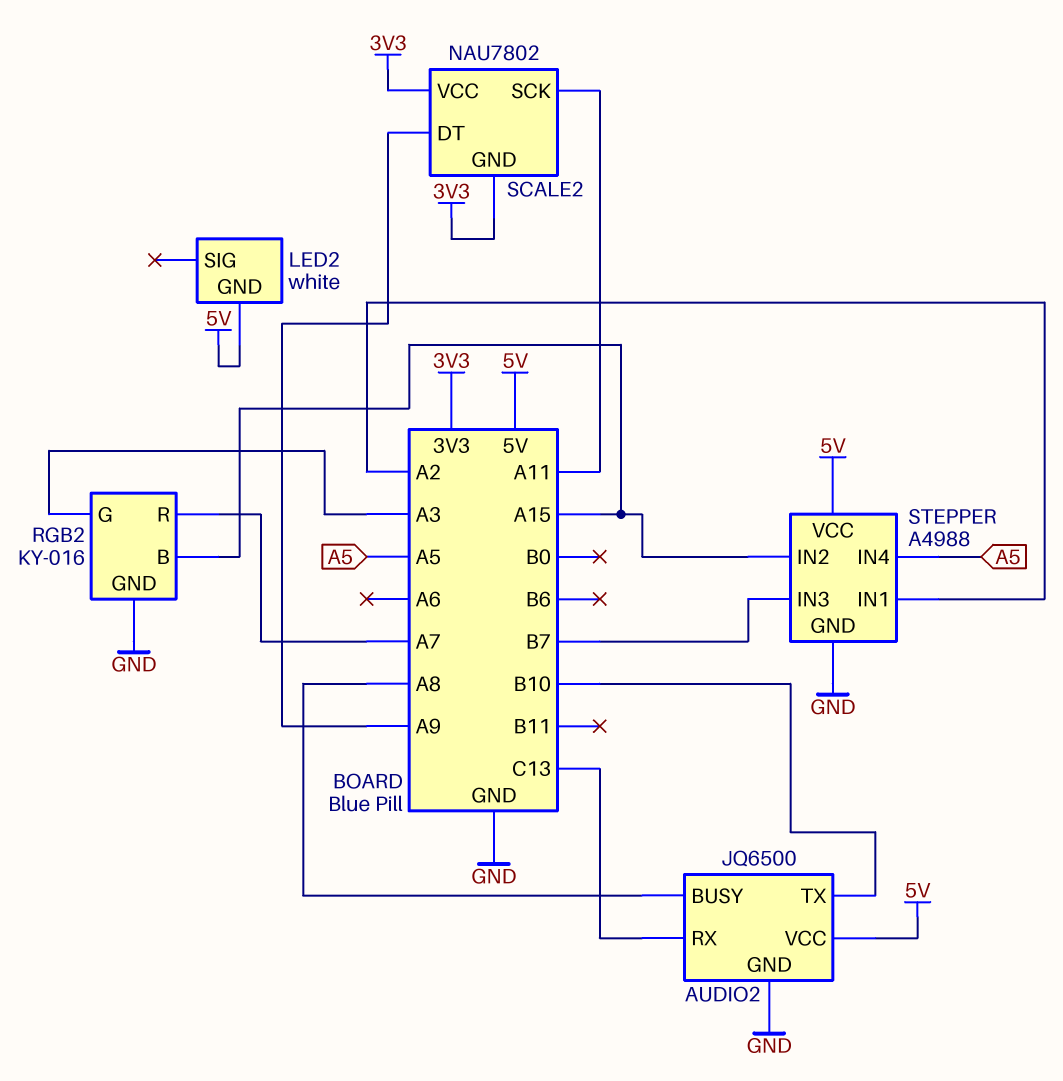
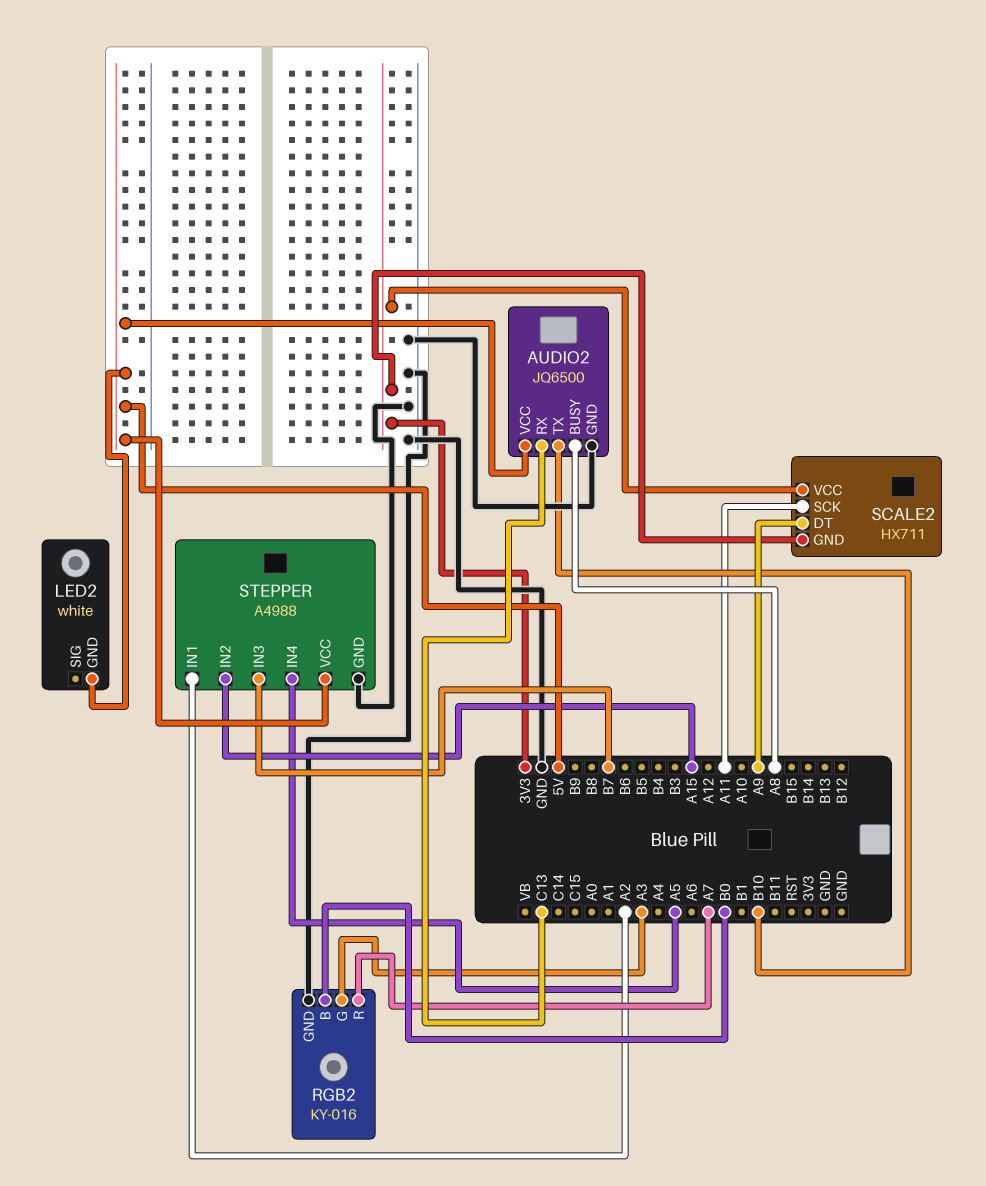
RGB2 pin B: A15 -> B0
SCALE2: NAU7802 -> HX711

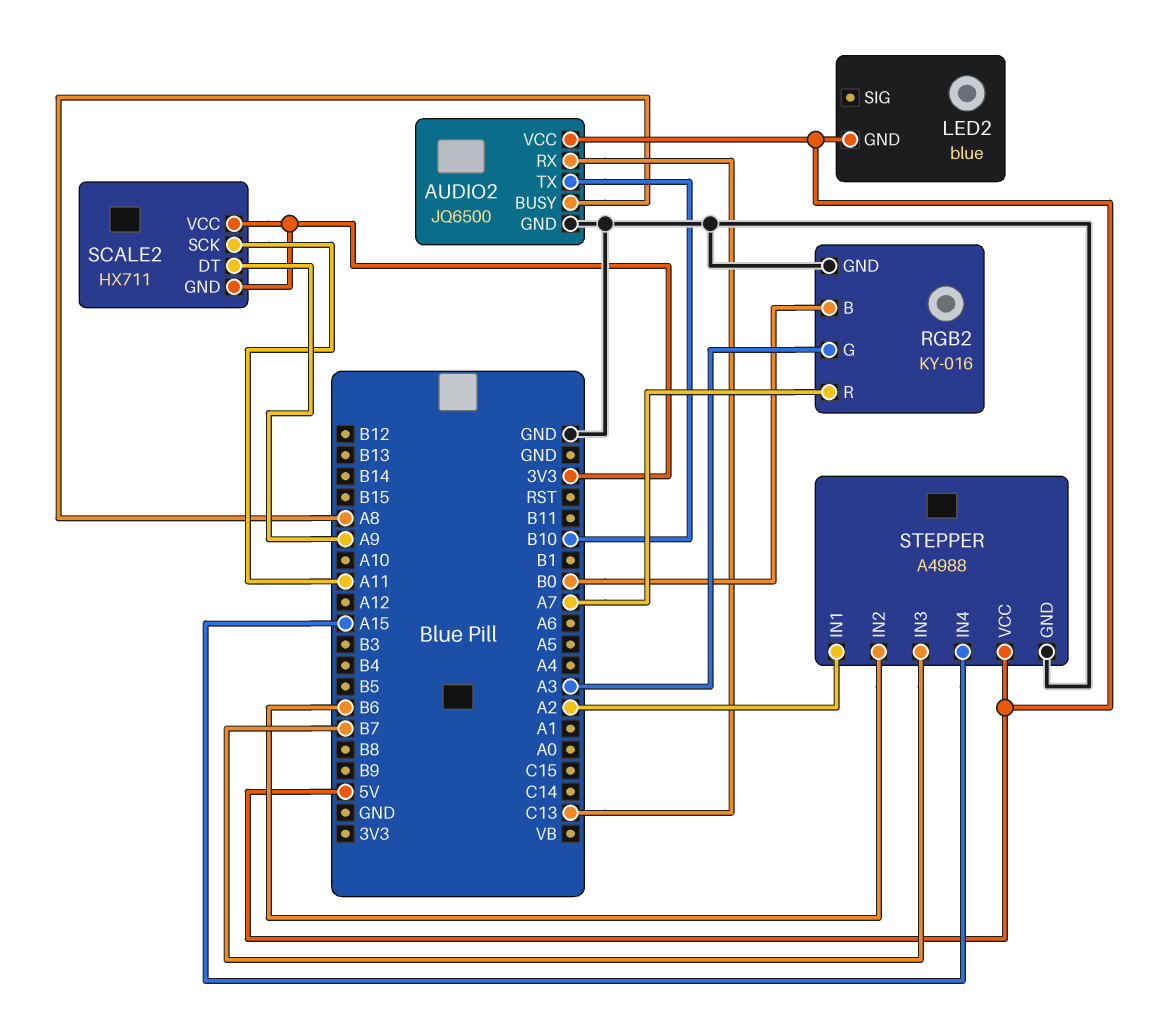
LED2: white -> blue
STEPPER pin IN2: A15 -> B6
STEPPER pin IN4: A5 -> A15

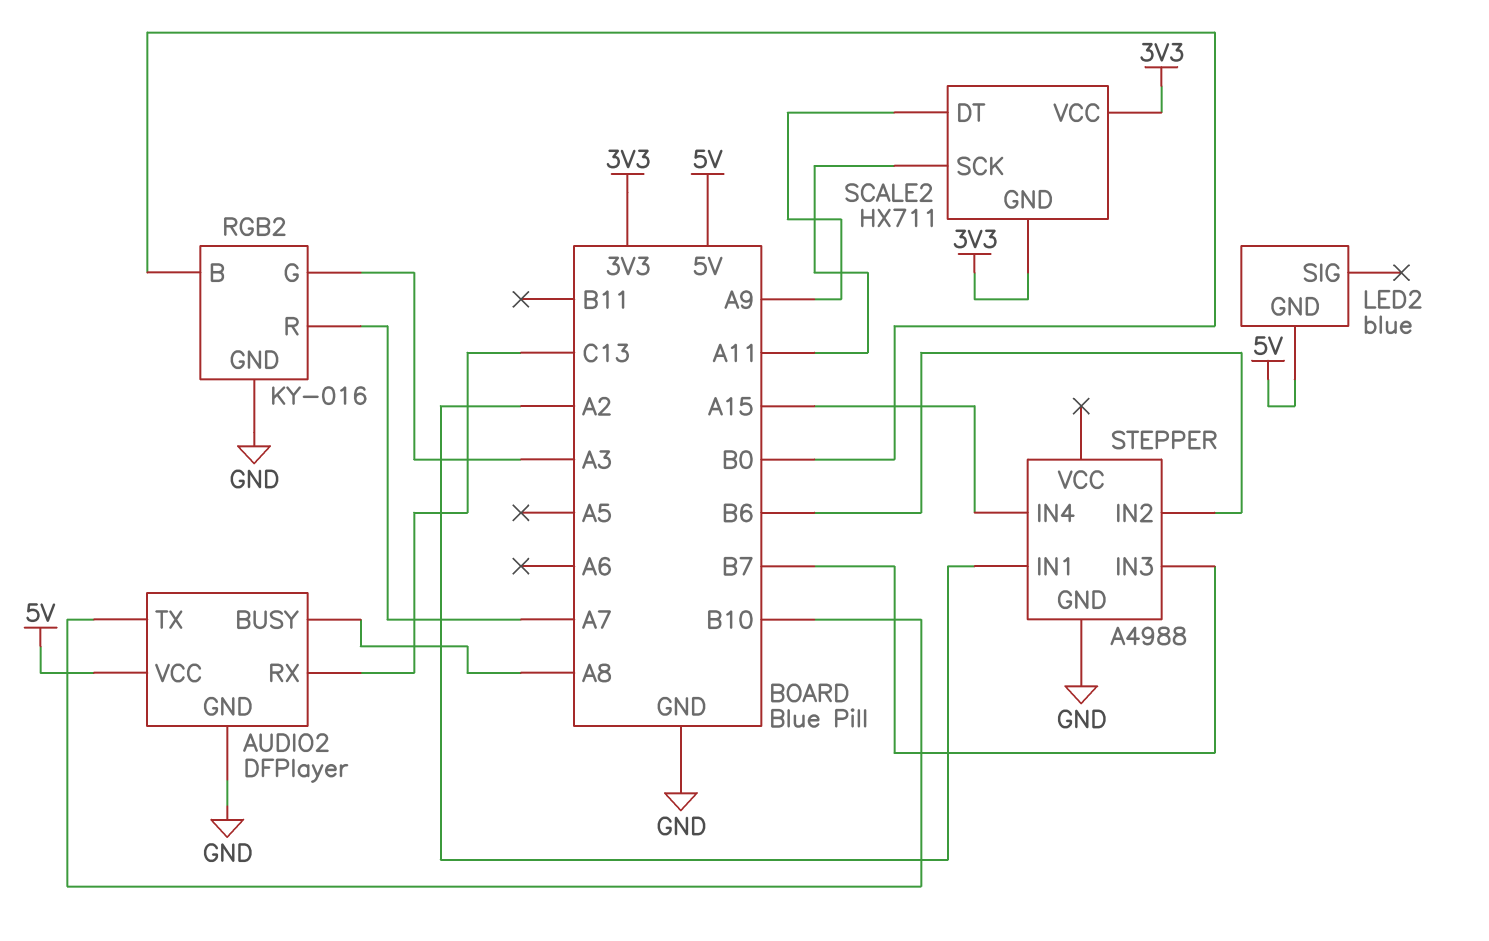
AUDIO2: JQ6500 -> DFPlayer
STEPPER pin VCC: 5V -> none

